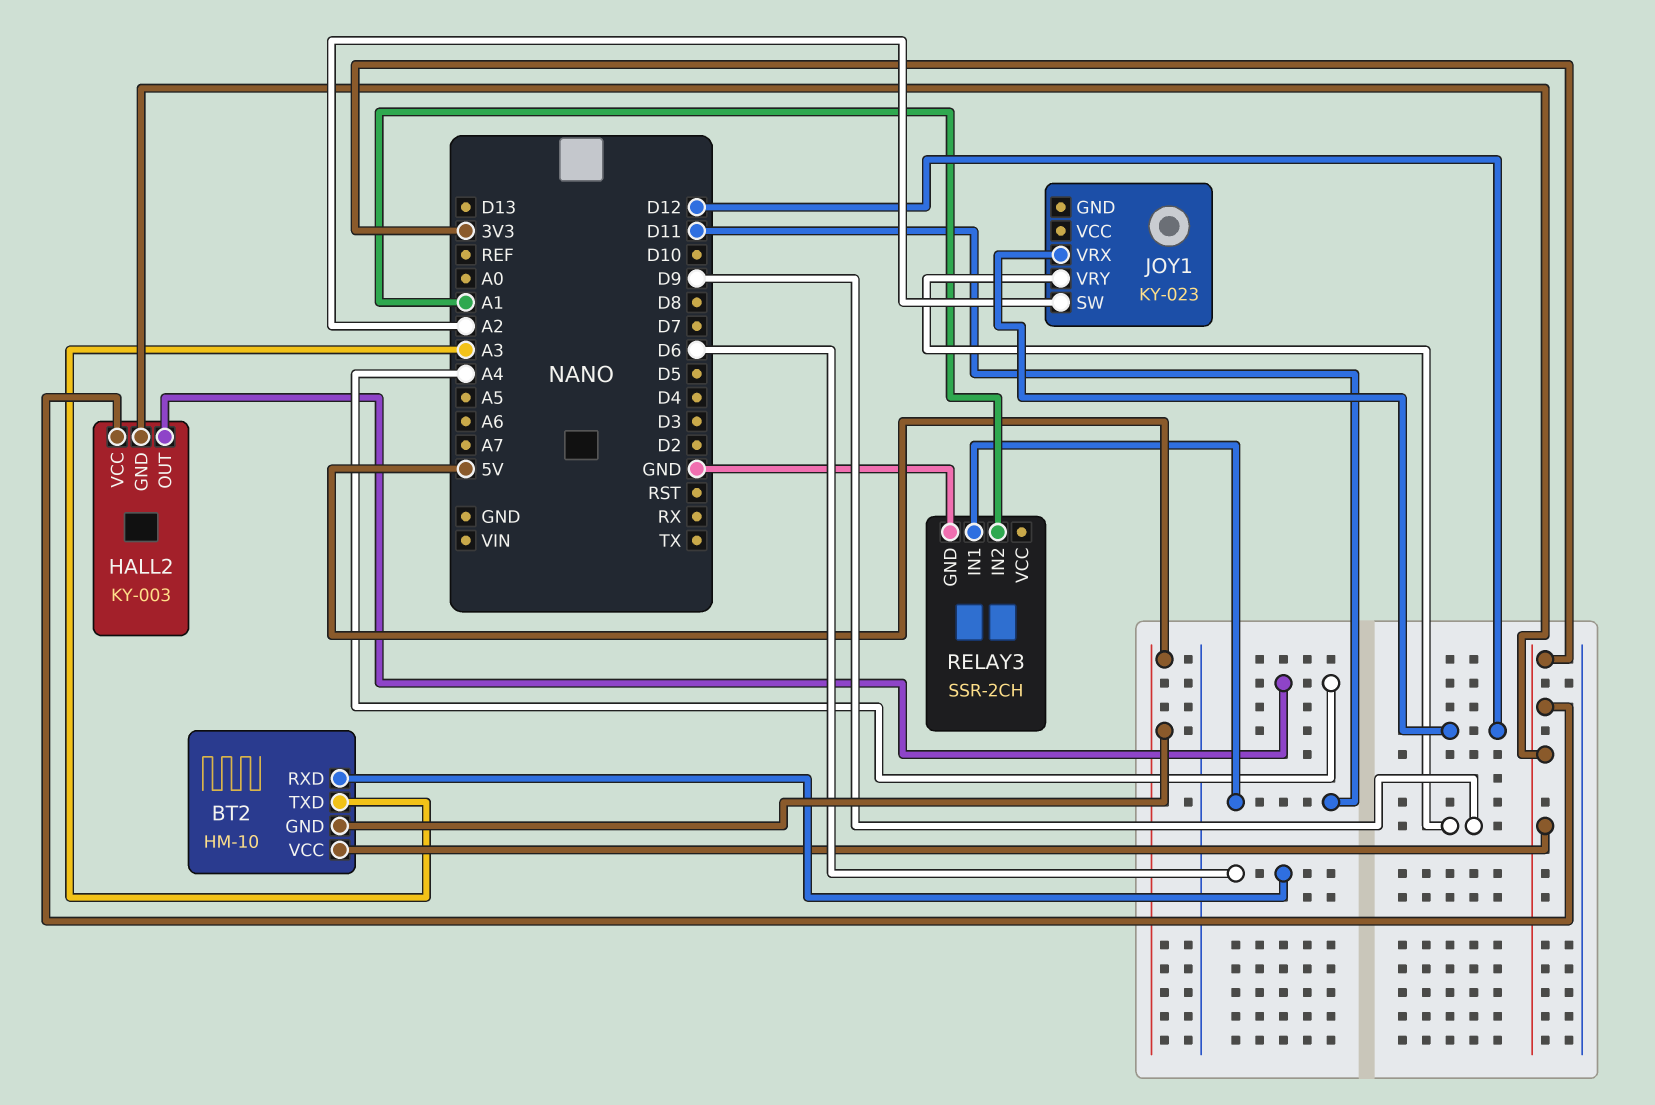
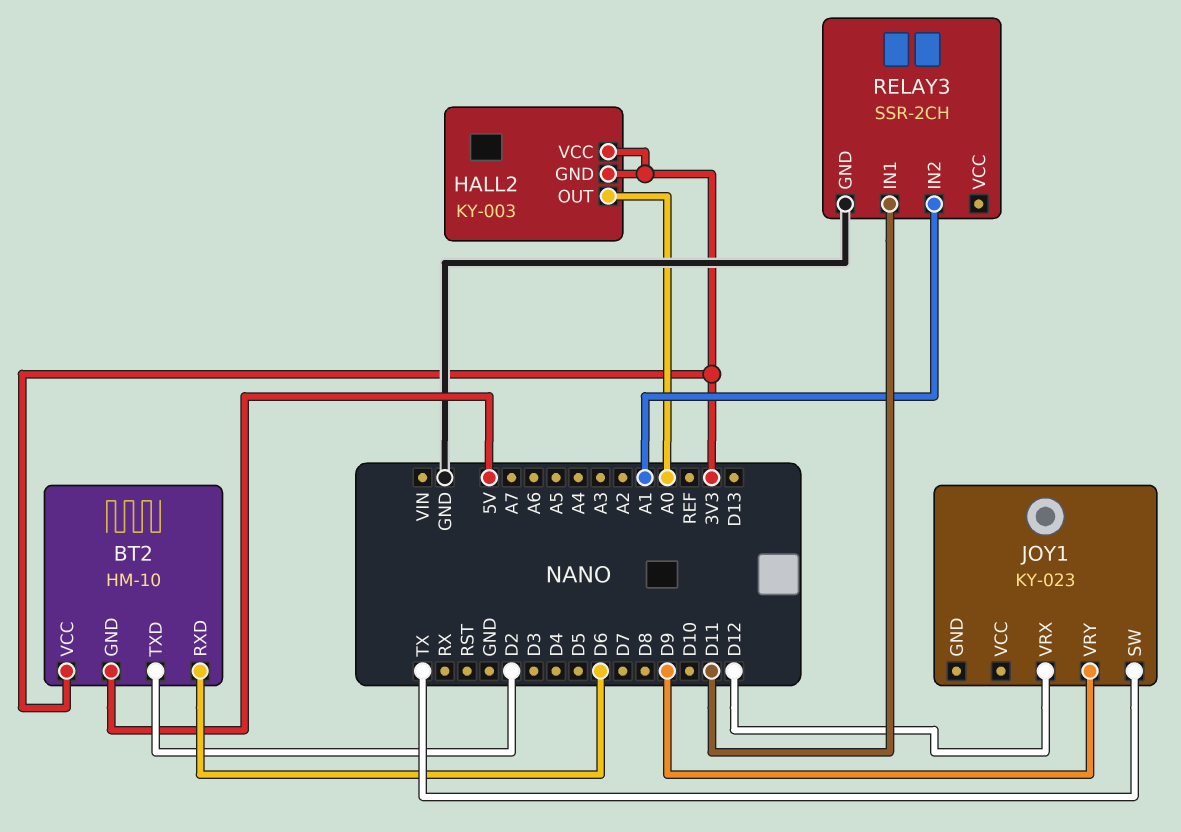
BT2 pin TXD: A3 -> D2
HALL2 pin OUT: A4 -> A0
JOY1 pin SW: A2 -> TX

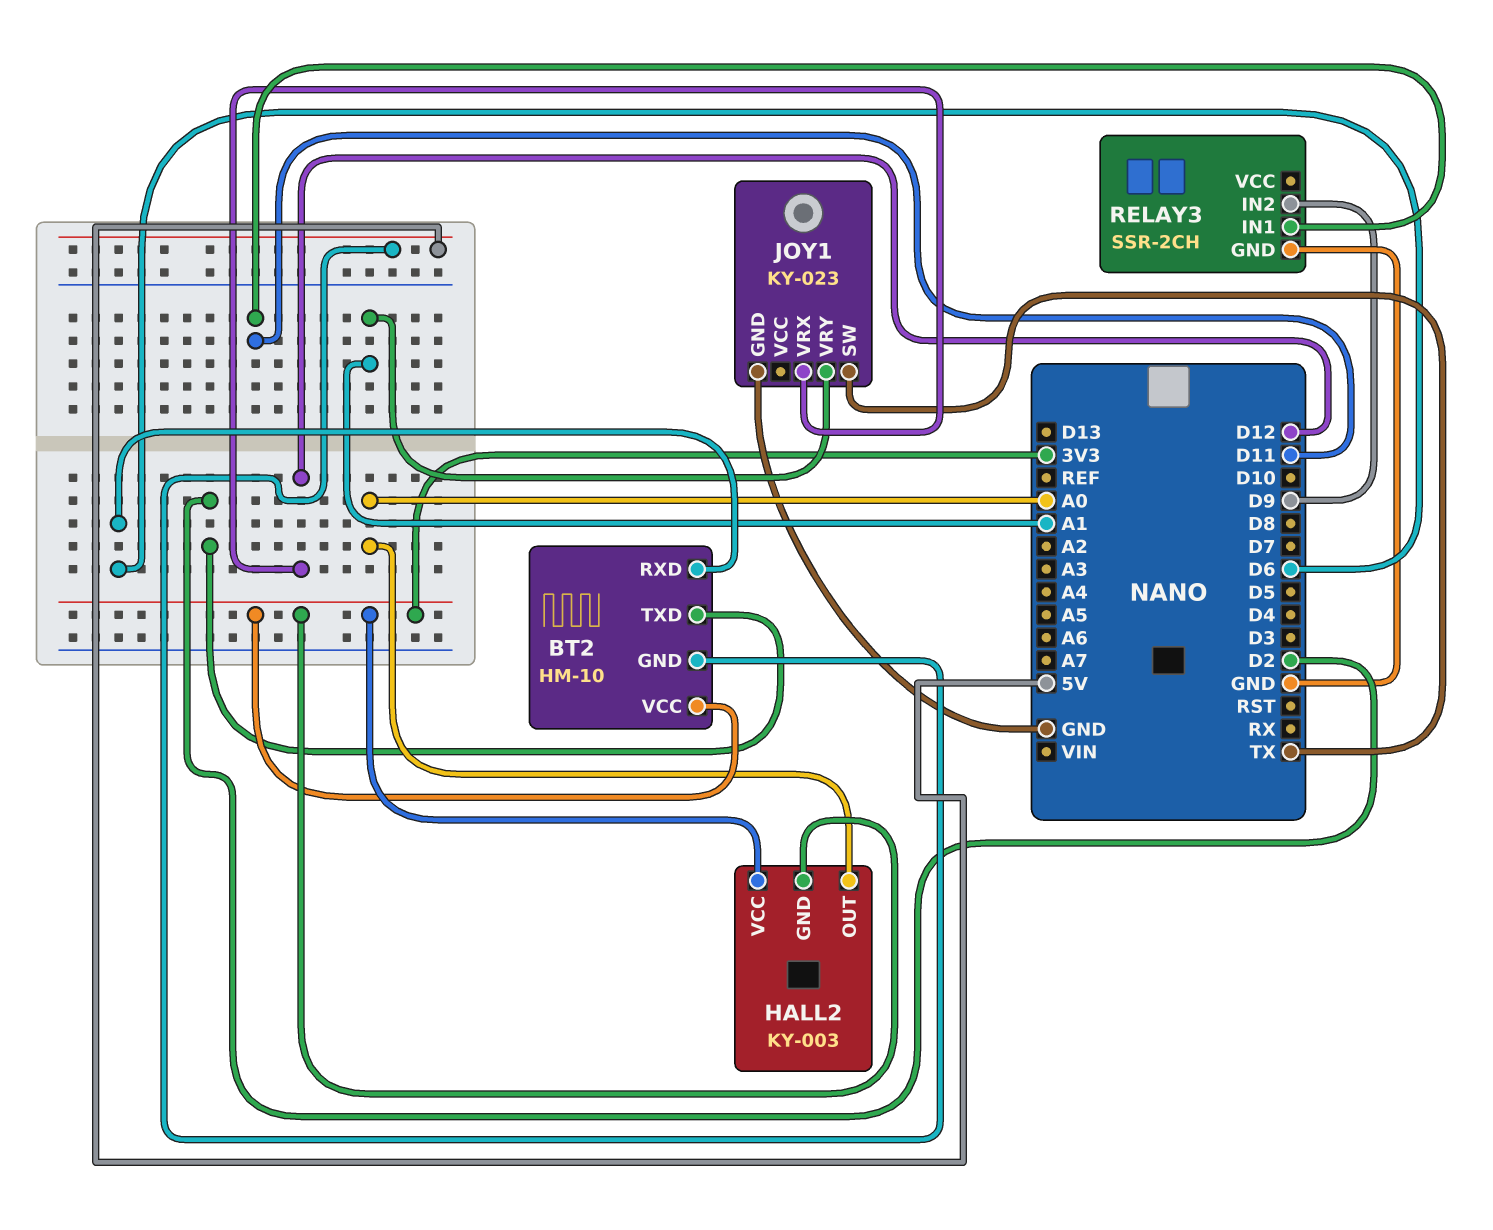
JOY1 pin GND: none -> GND
JOY1 pin VRY: D9 -> A1
RELAY3 pin IN2: A1 -> D9

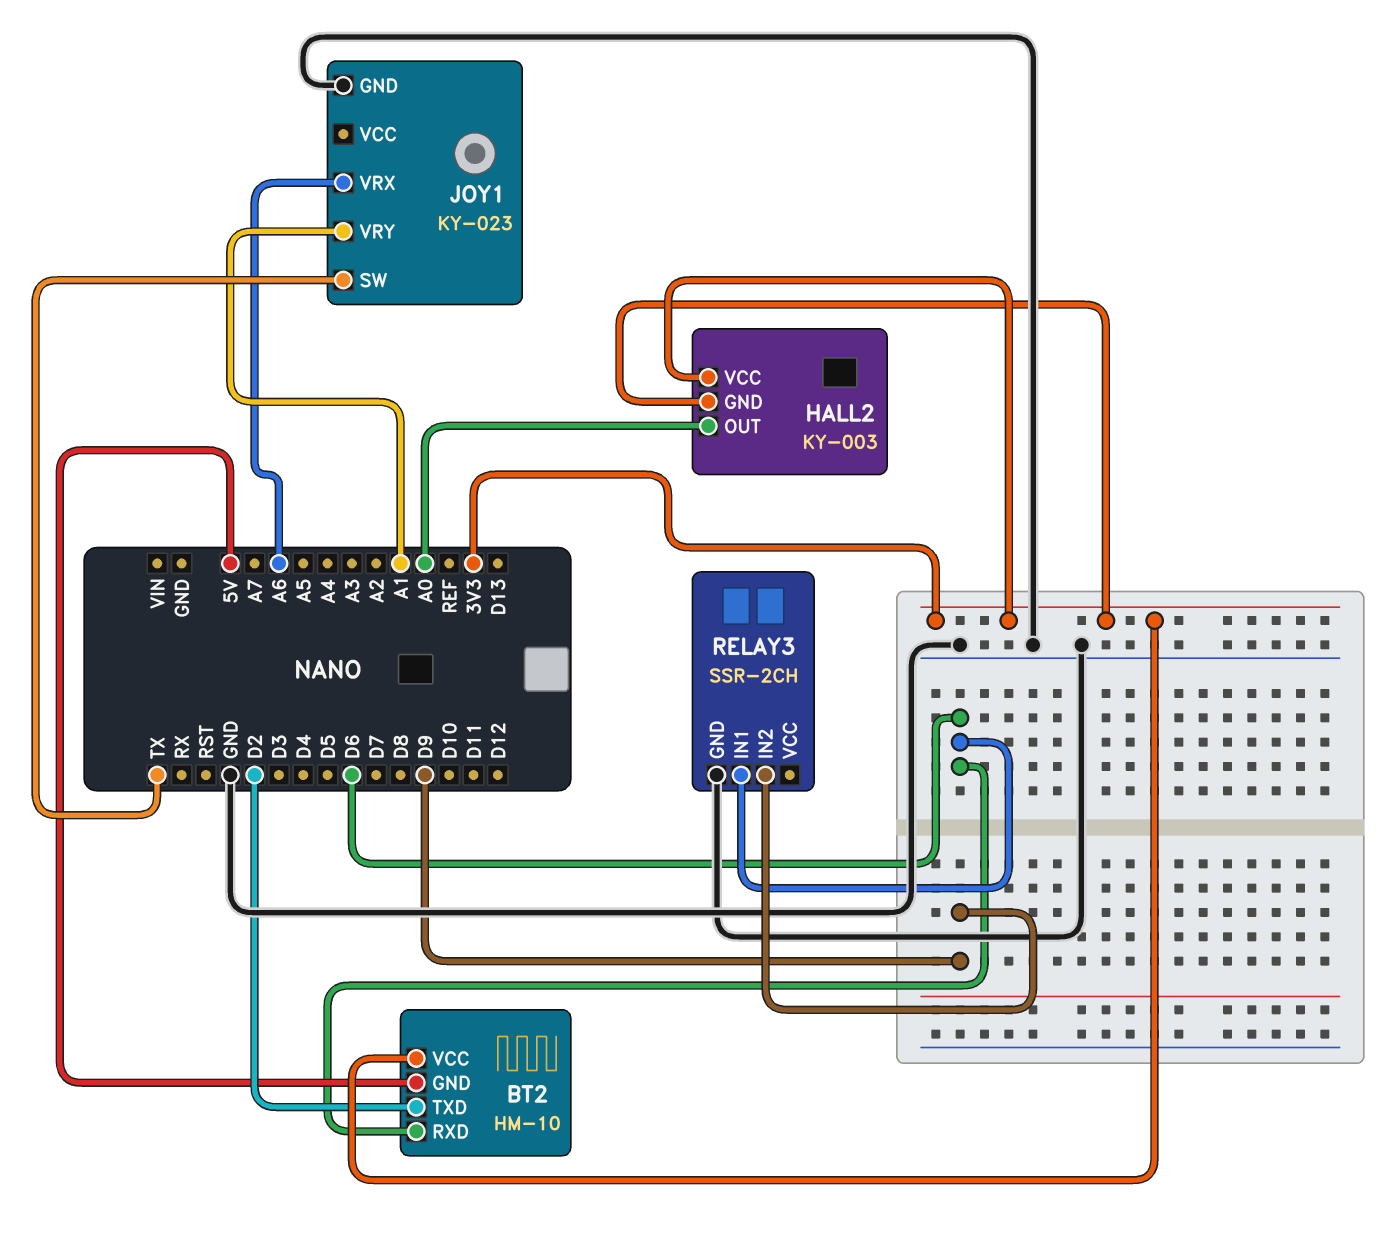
JOY1 pin VRX: D12 -> A6
RELAY3 pin IN1: D11 -> D6

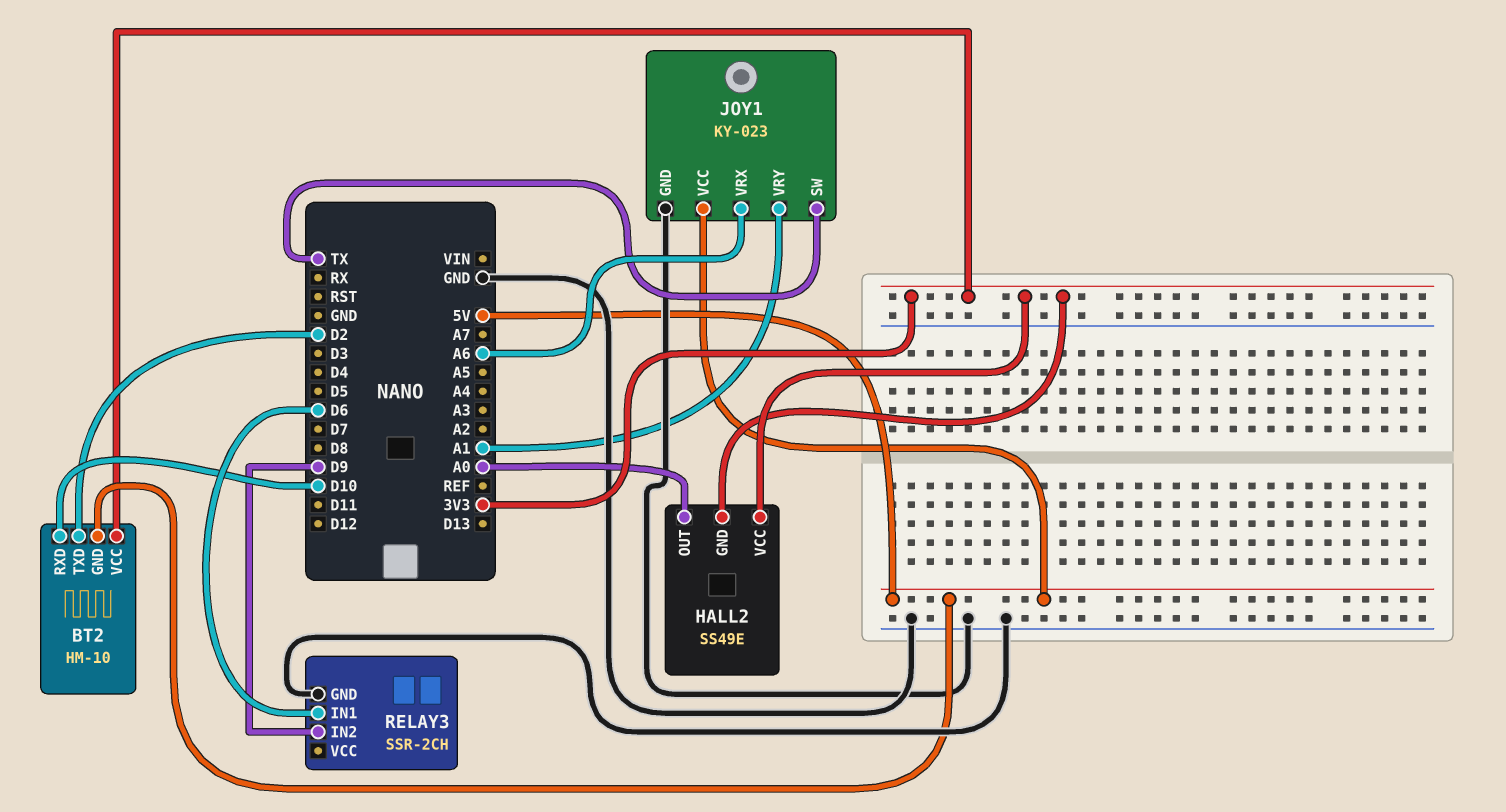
BT2 pin RXD: D6 -> D10
HALL2: KY-003 -> SS49E
JOY1 pin VCC: none -> 5V

